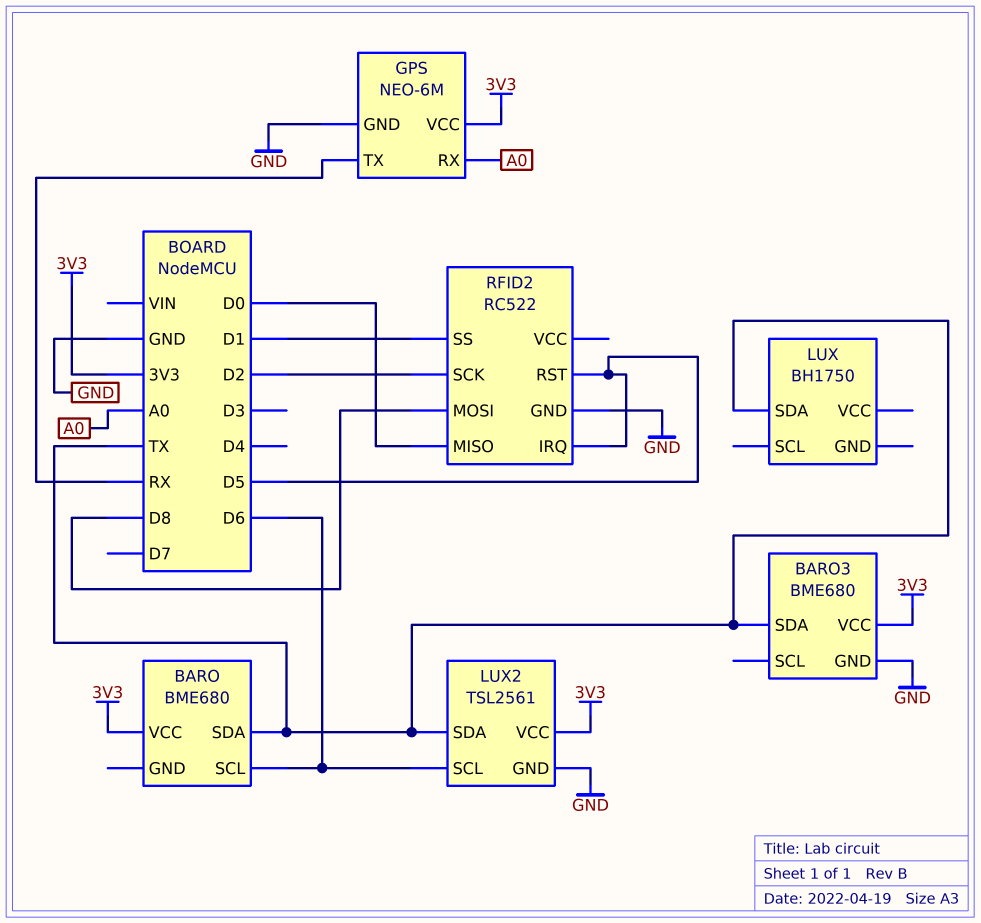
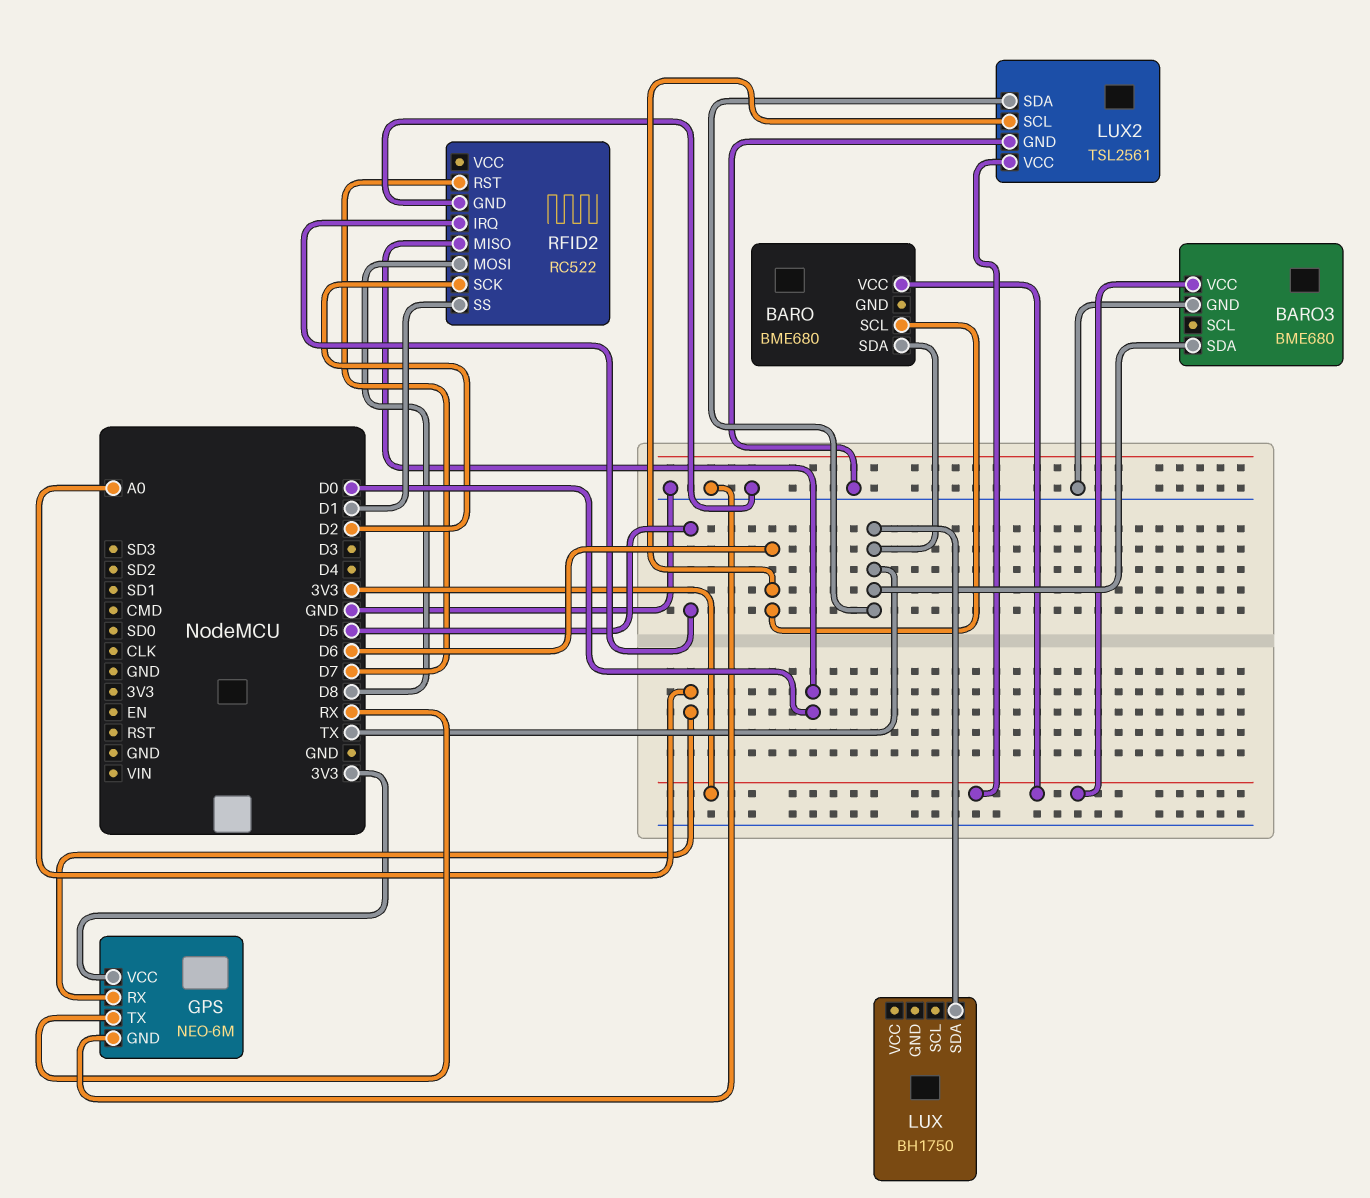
RFID2 pin RST: D5 -> D7

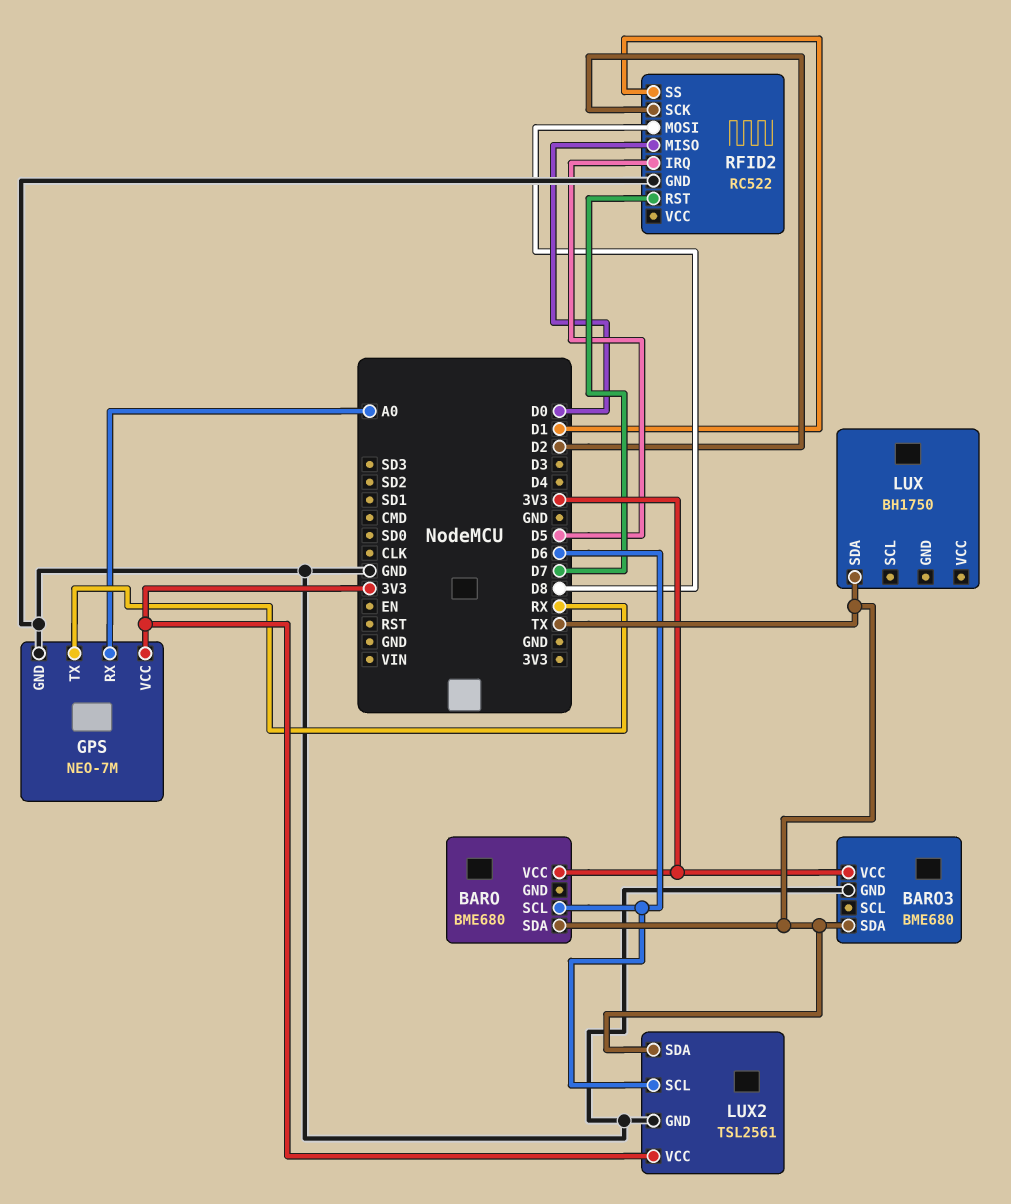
GPS: NEO-6M -> NEO-7M

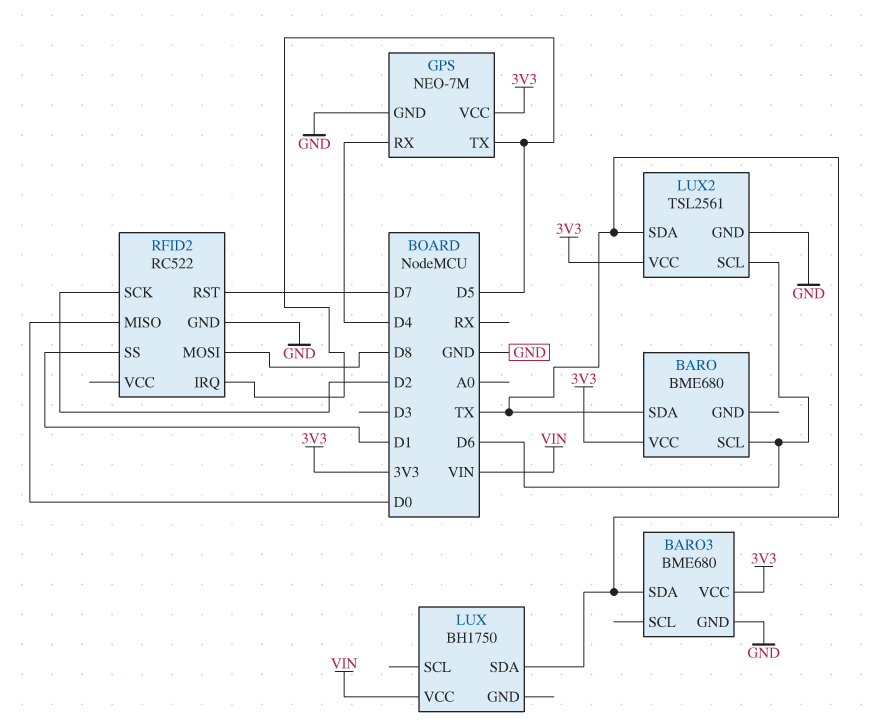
GPS pin RX: A0 -> D4
GPS pin TX: RX -> D5
LUX pin VCC: none -> VIN

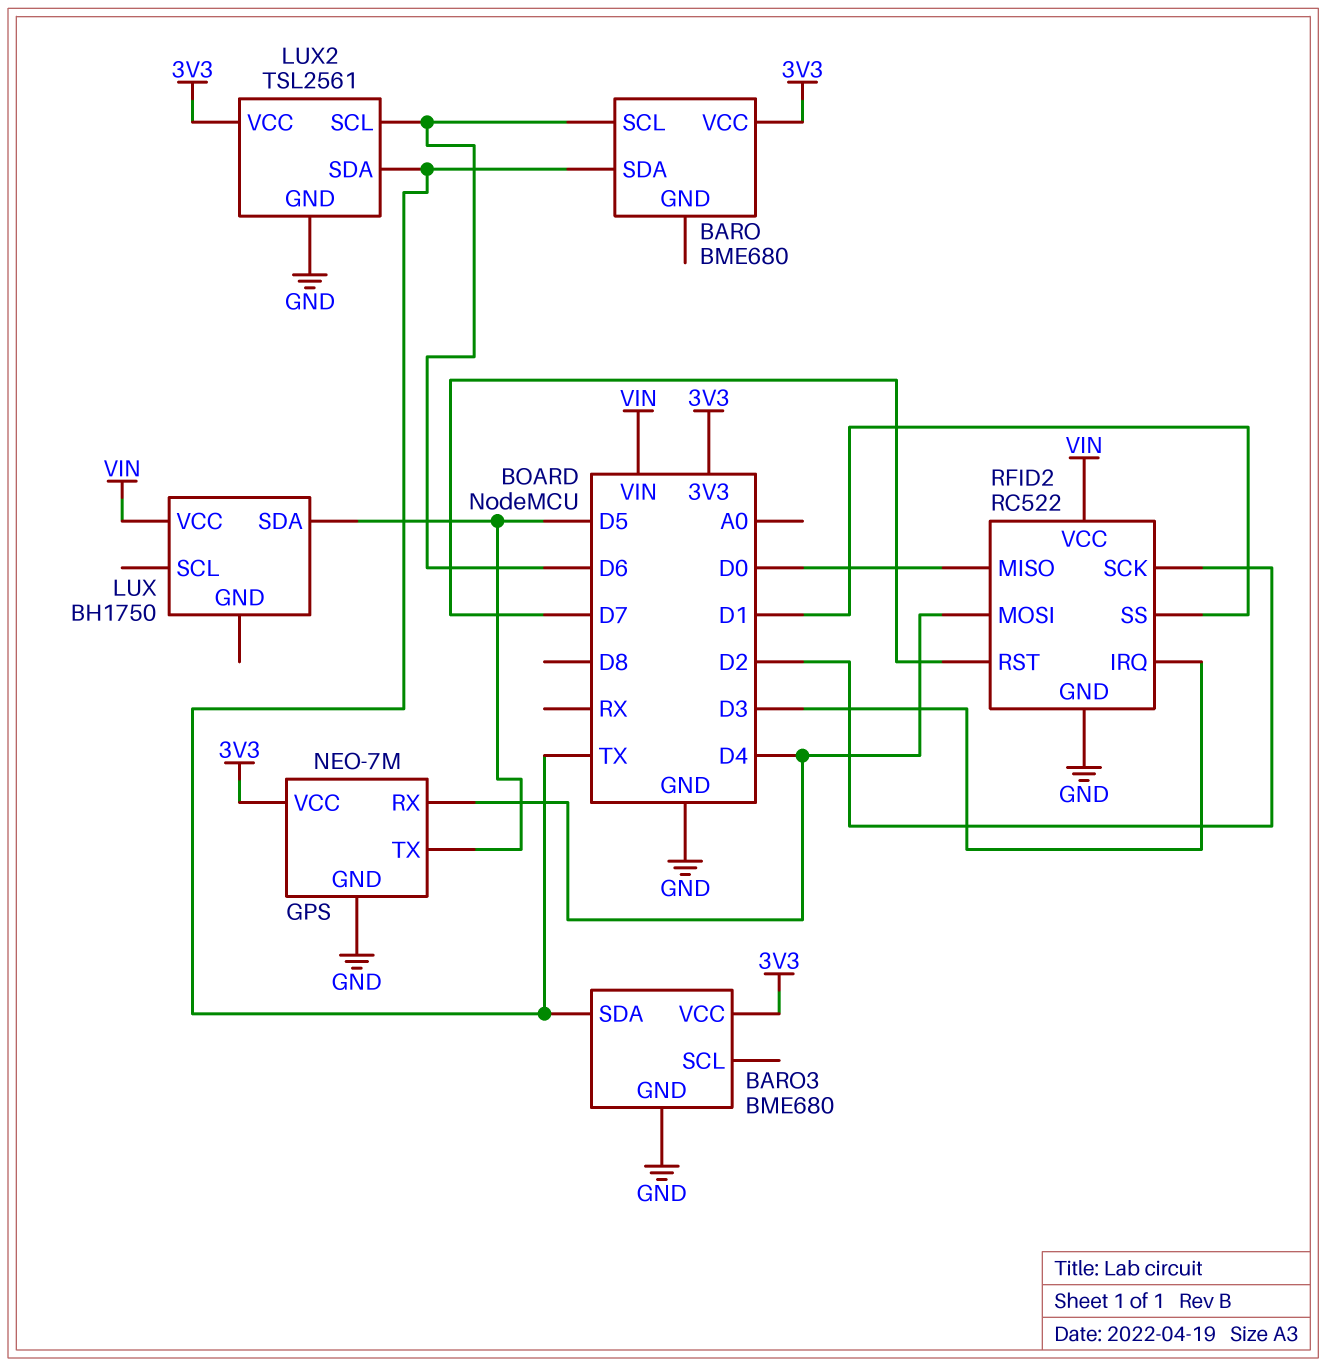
LUX pin SDA: TX -> D5
RFID2 pin IRQ: D5 -> D3
RFID2 pin MOSI: D8 -> D4
RFID2 pin VCC: none -> VIN

